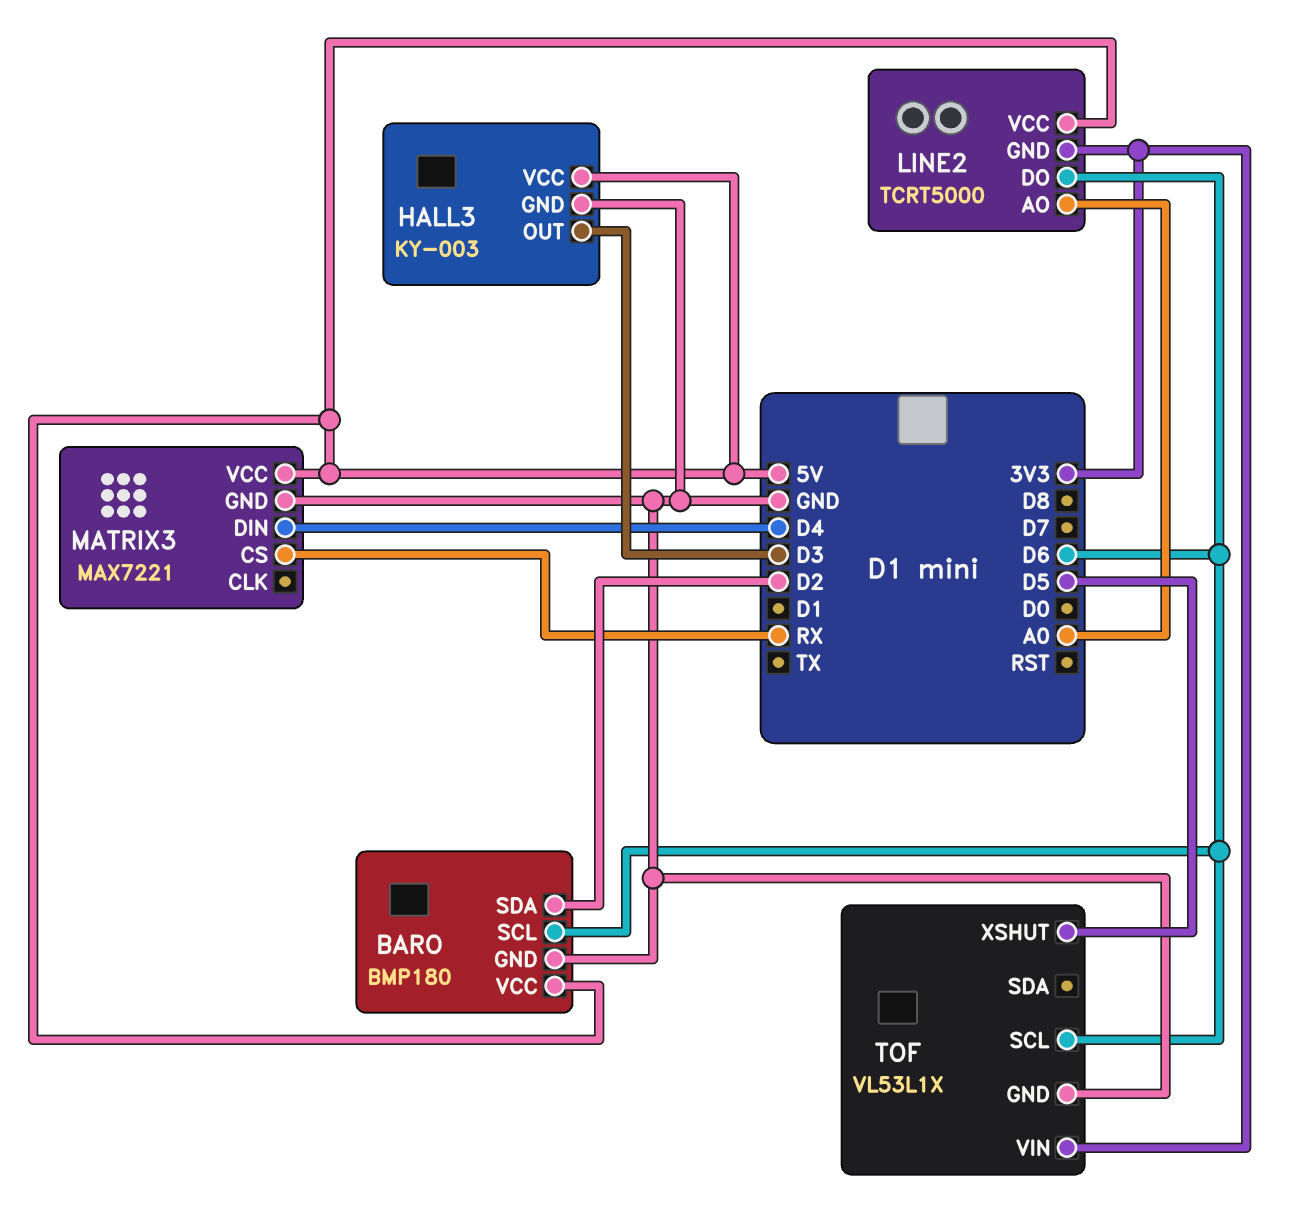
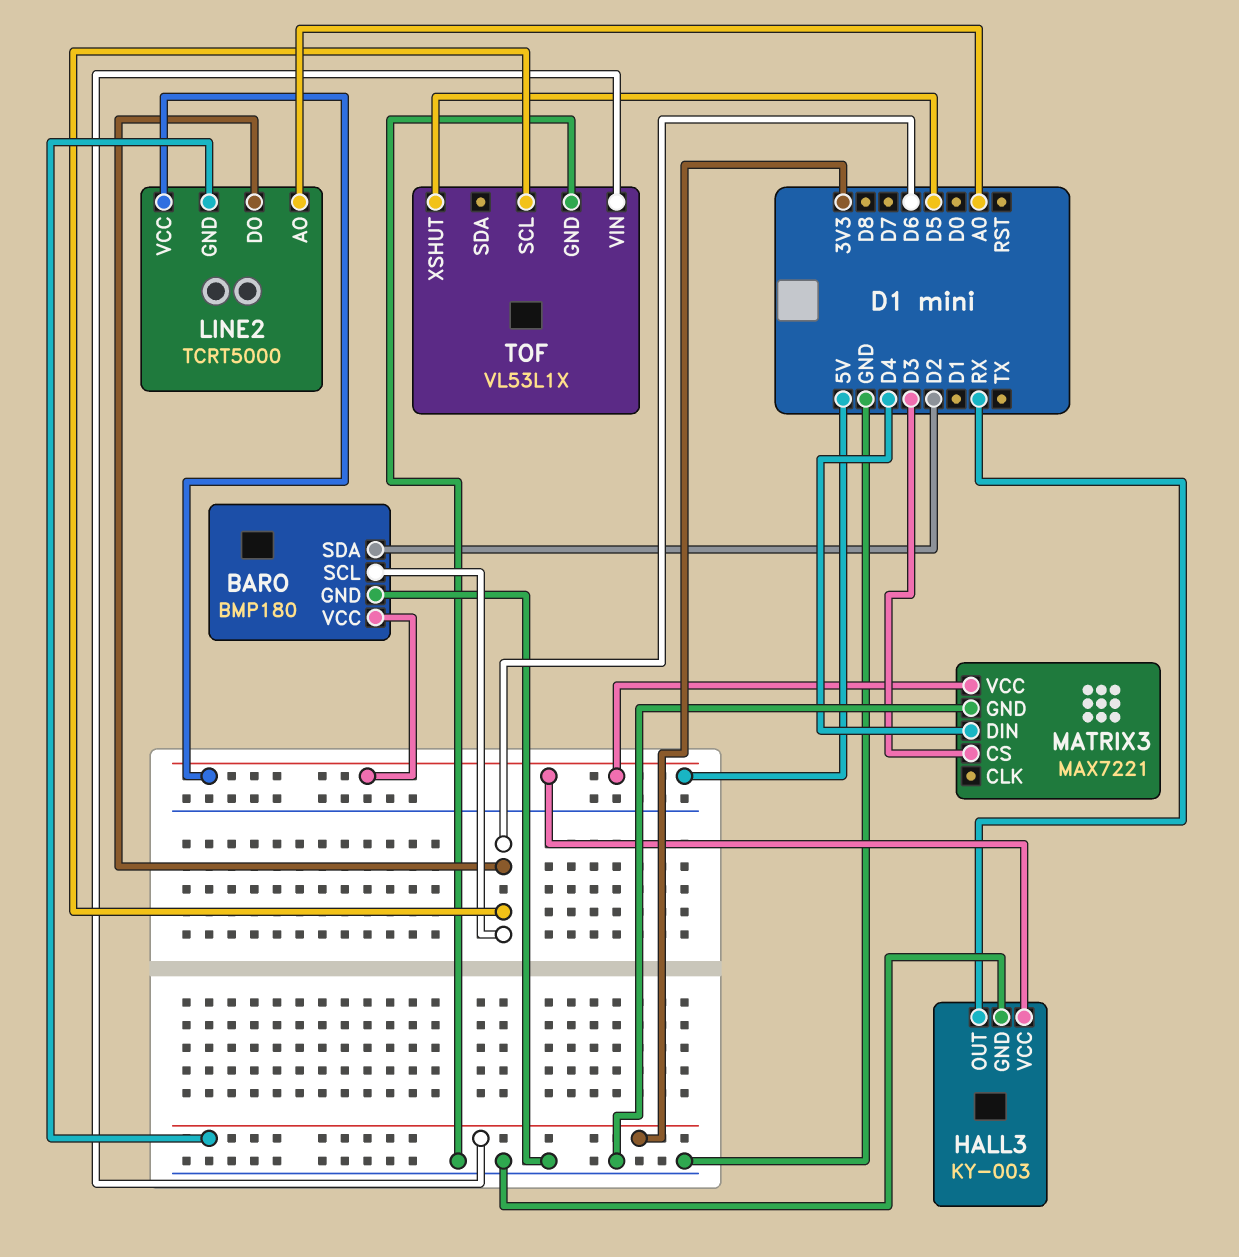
HALL3 pin OUT: D3 -> RX
MATRIX3 pin CS: RX -> D3

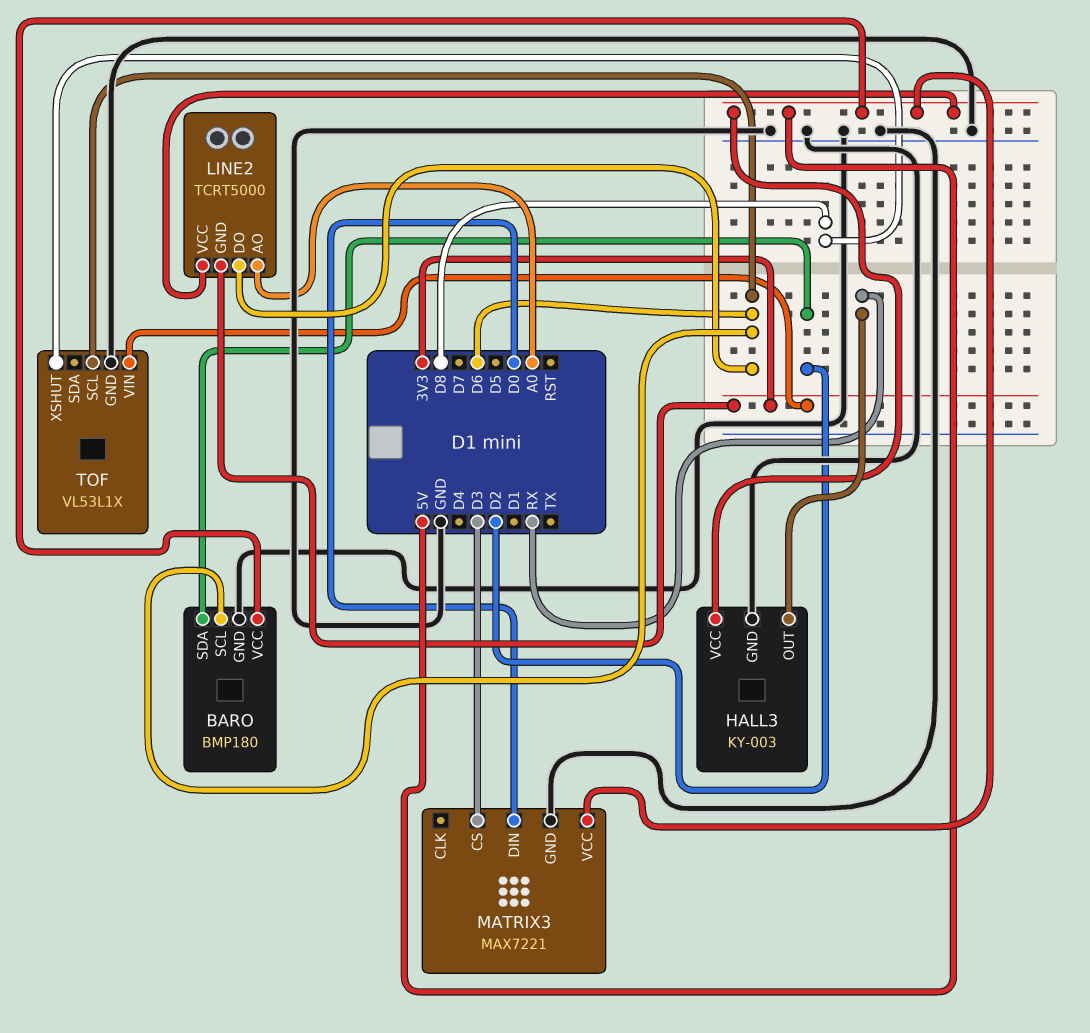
MATRIX3 pin DIN: D4 -> D0
TOF pin XSHUT: D5 -> D8

